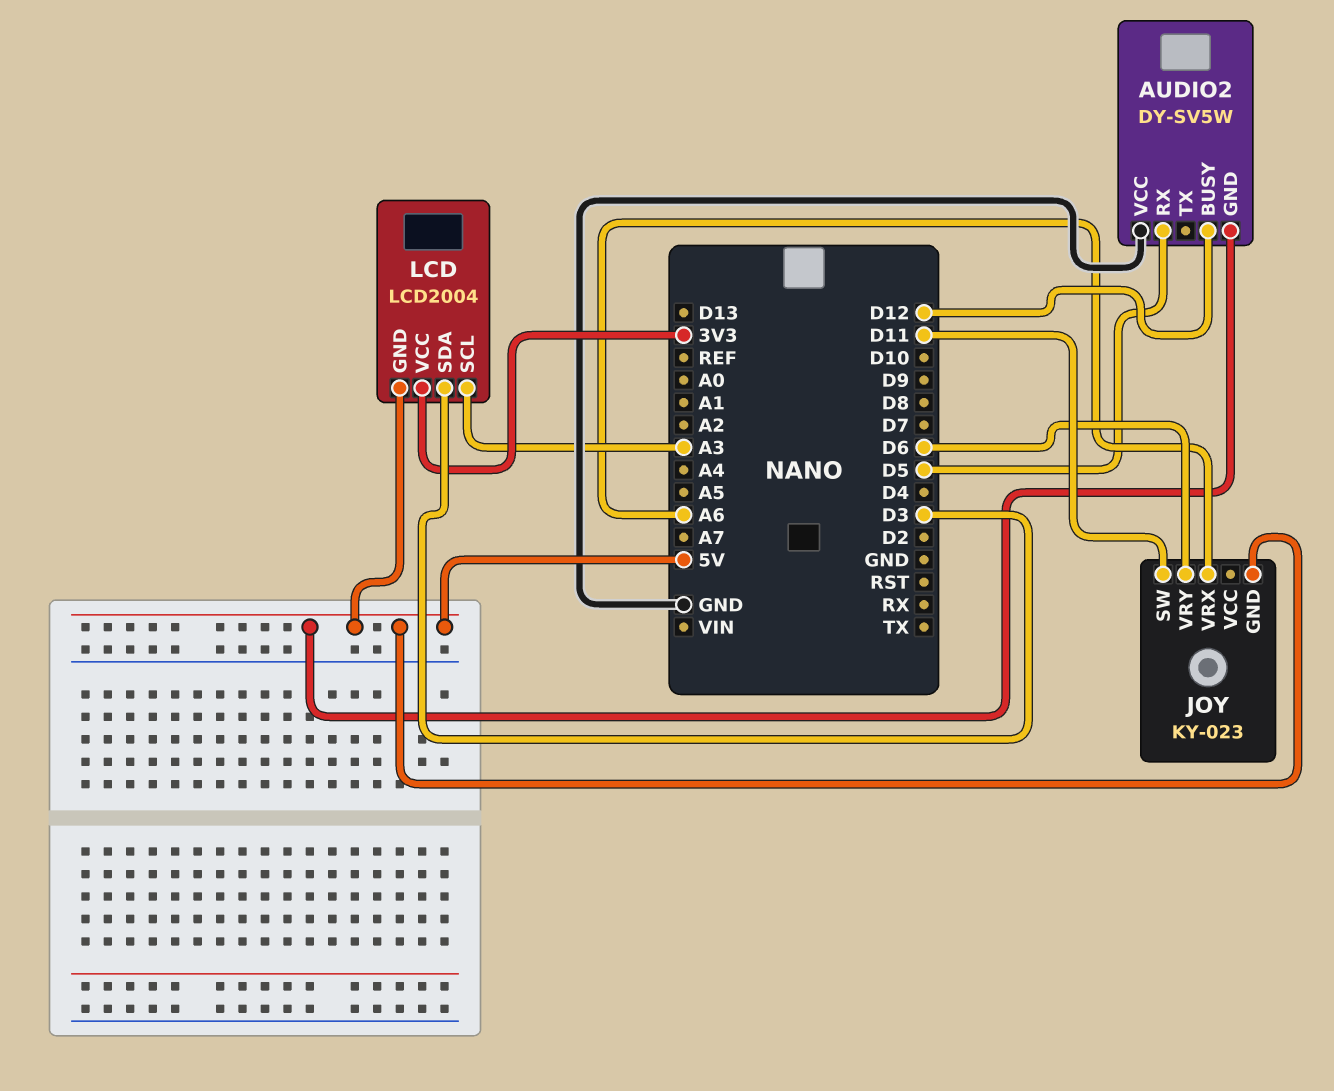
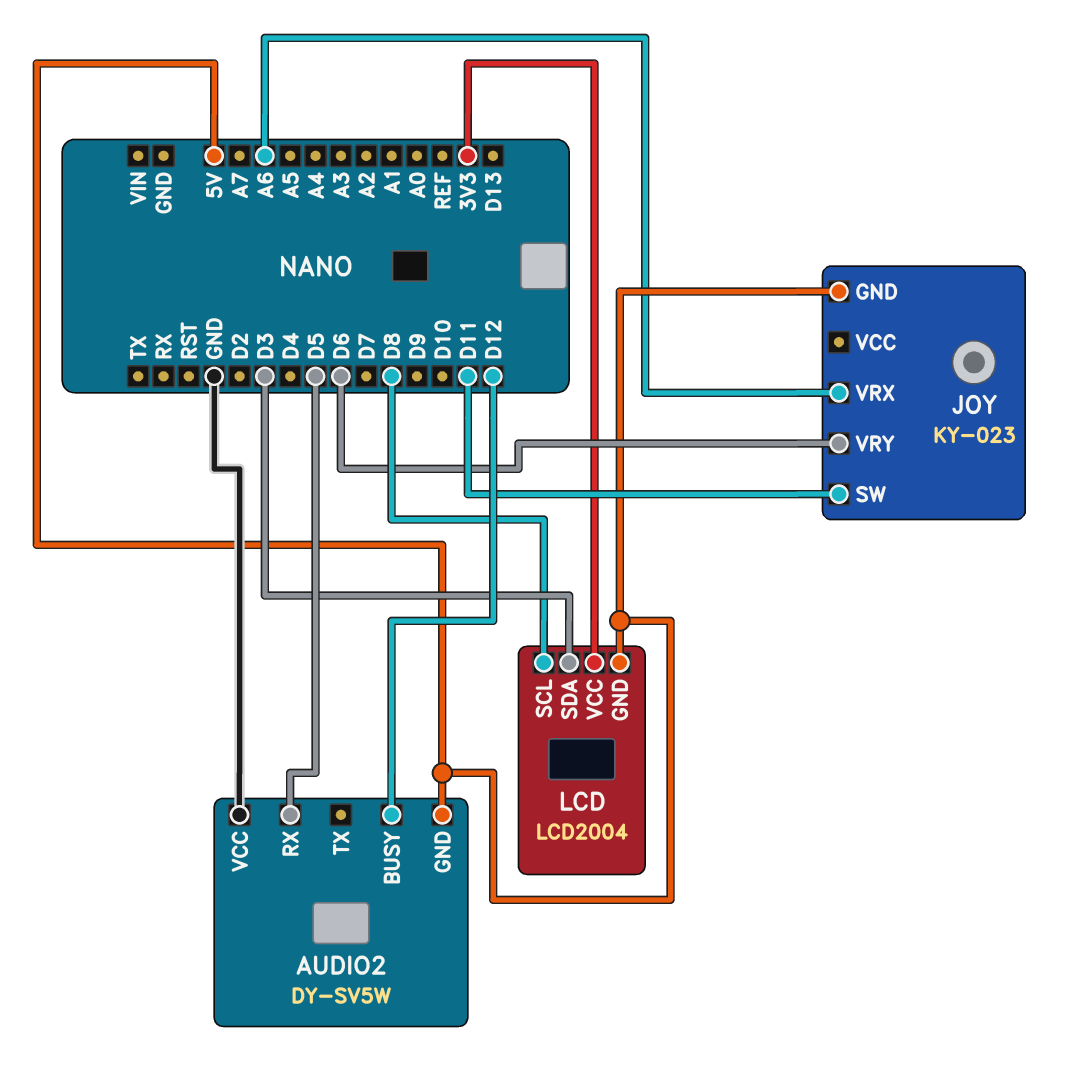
LCD pin SCL: A3 -> D8

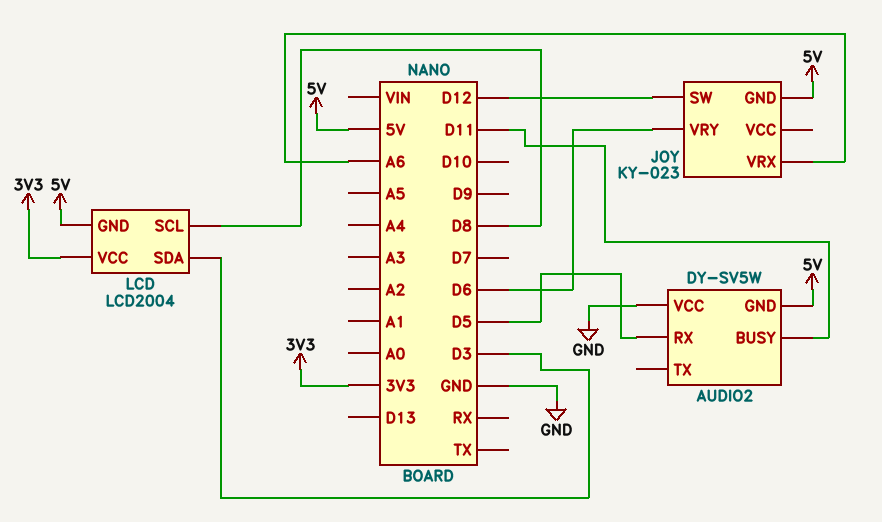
AUDIO2 pin BUSY: D12 -> D11
JOY pin SW: D11 -> D12

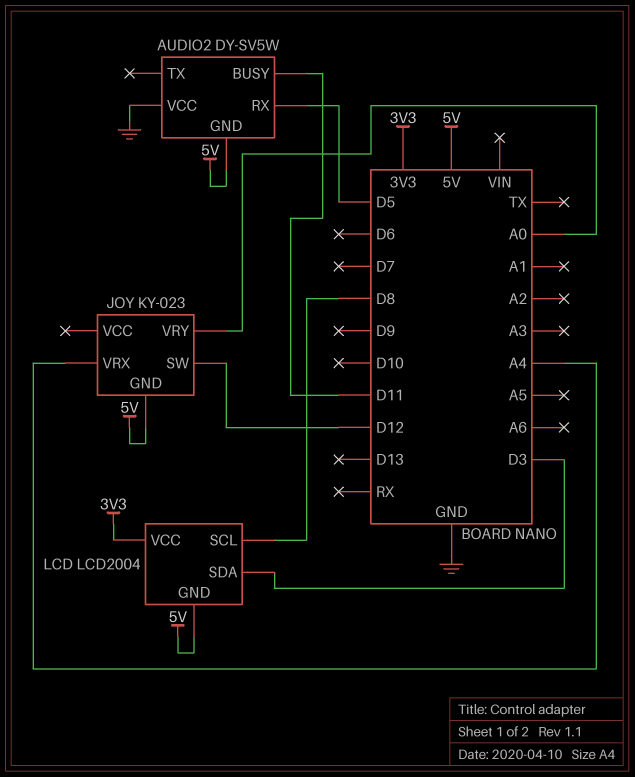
JOY pin VRX: A6 -> A4
JOY pin VRY: D6 -> A0

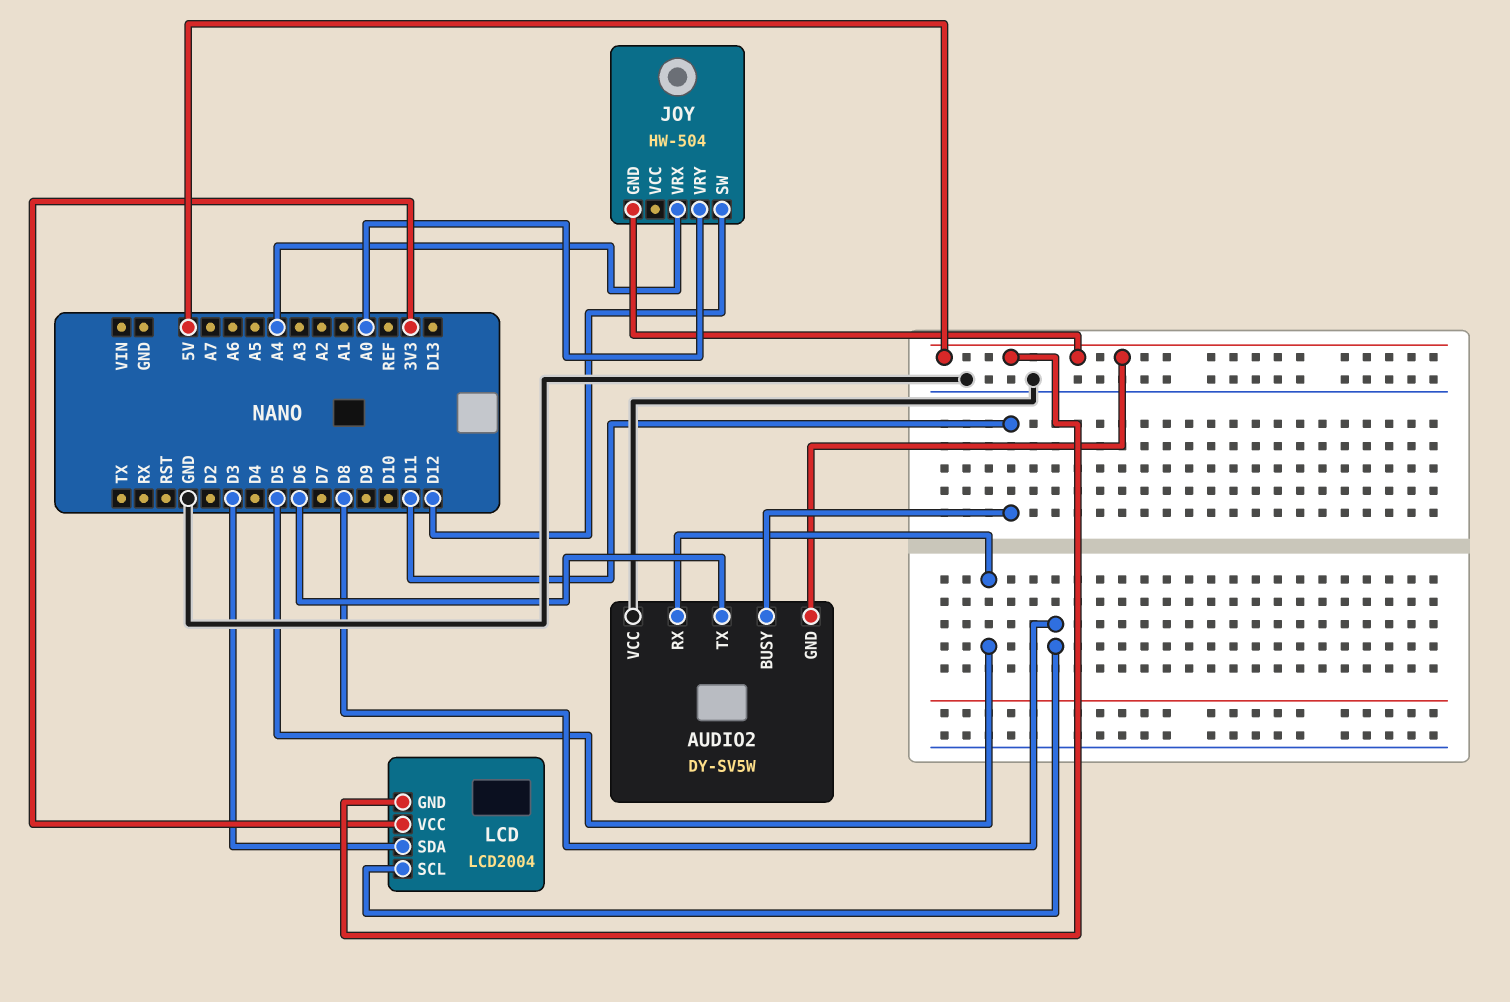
AUDIO2 pin TX: none -> D6
JOY: KY-023 -> HW-504

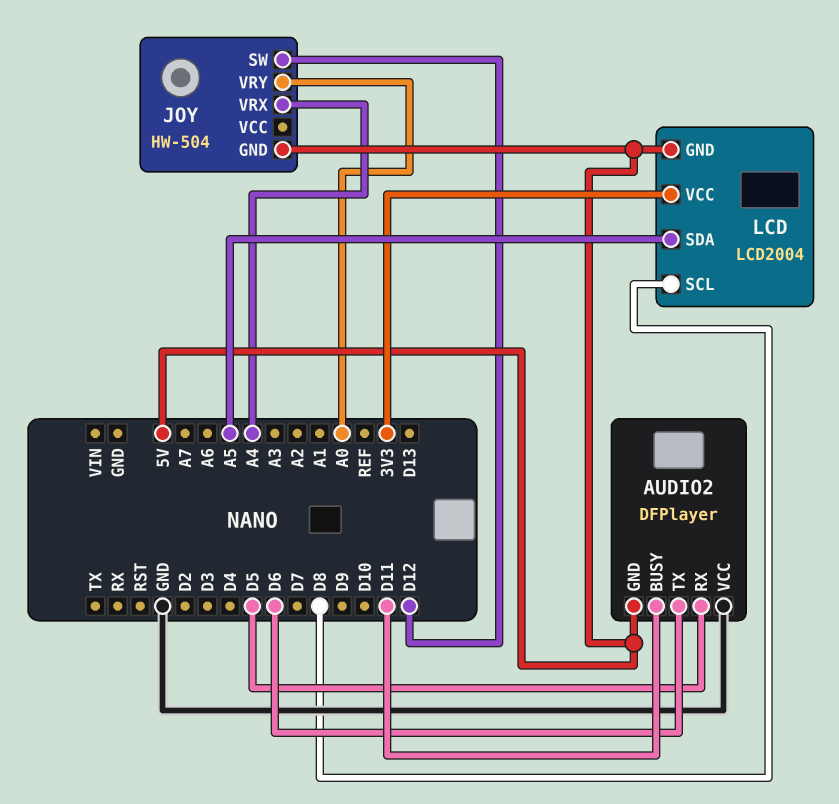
AUDIO2: DY-SV5W -> DFPlayer
LCD pin SDA: D3 -> A5

